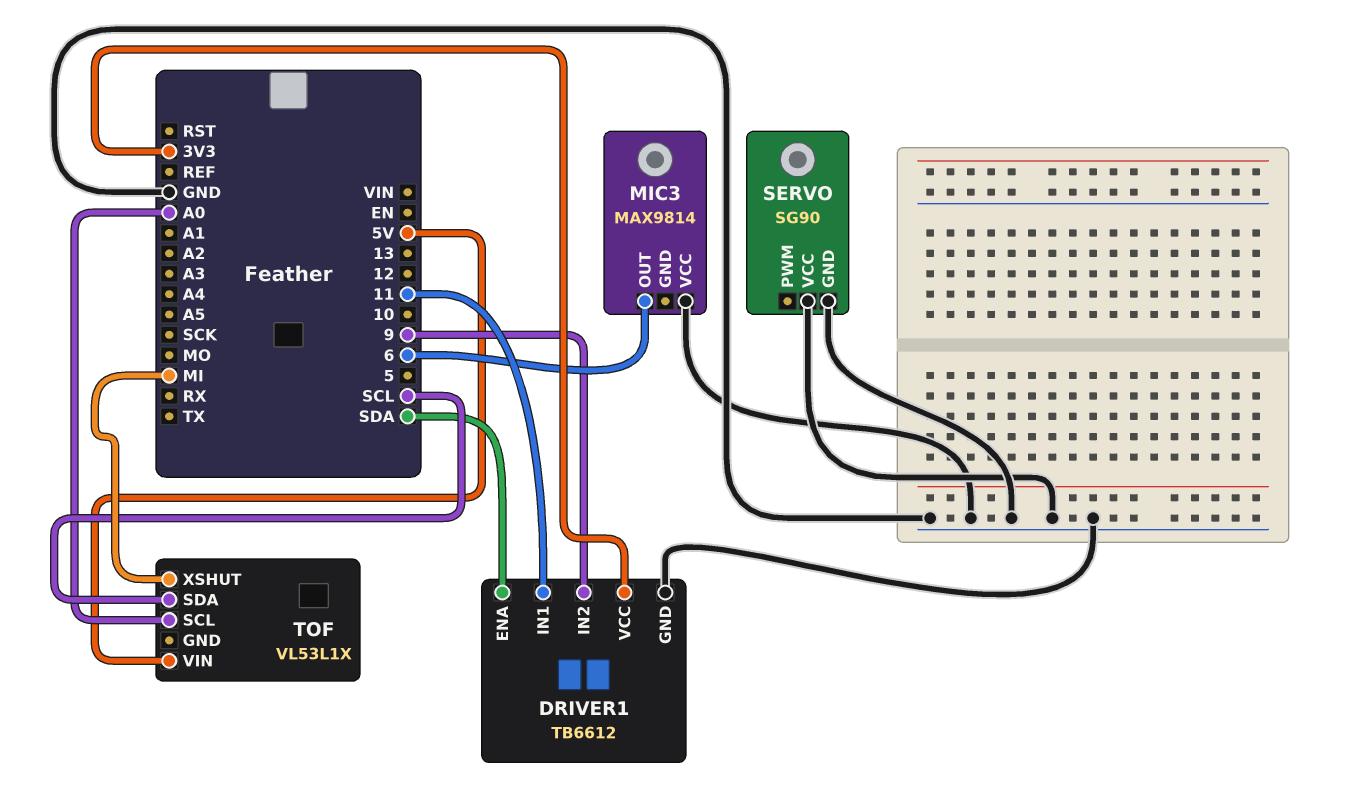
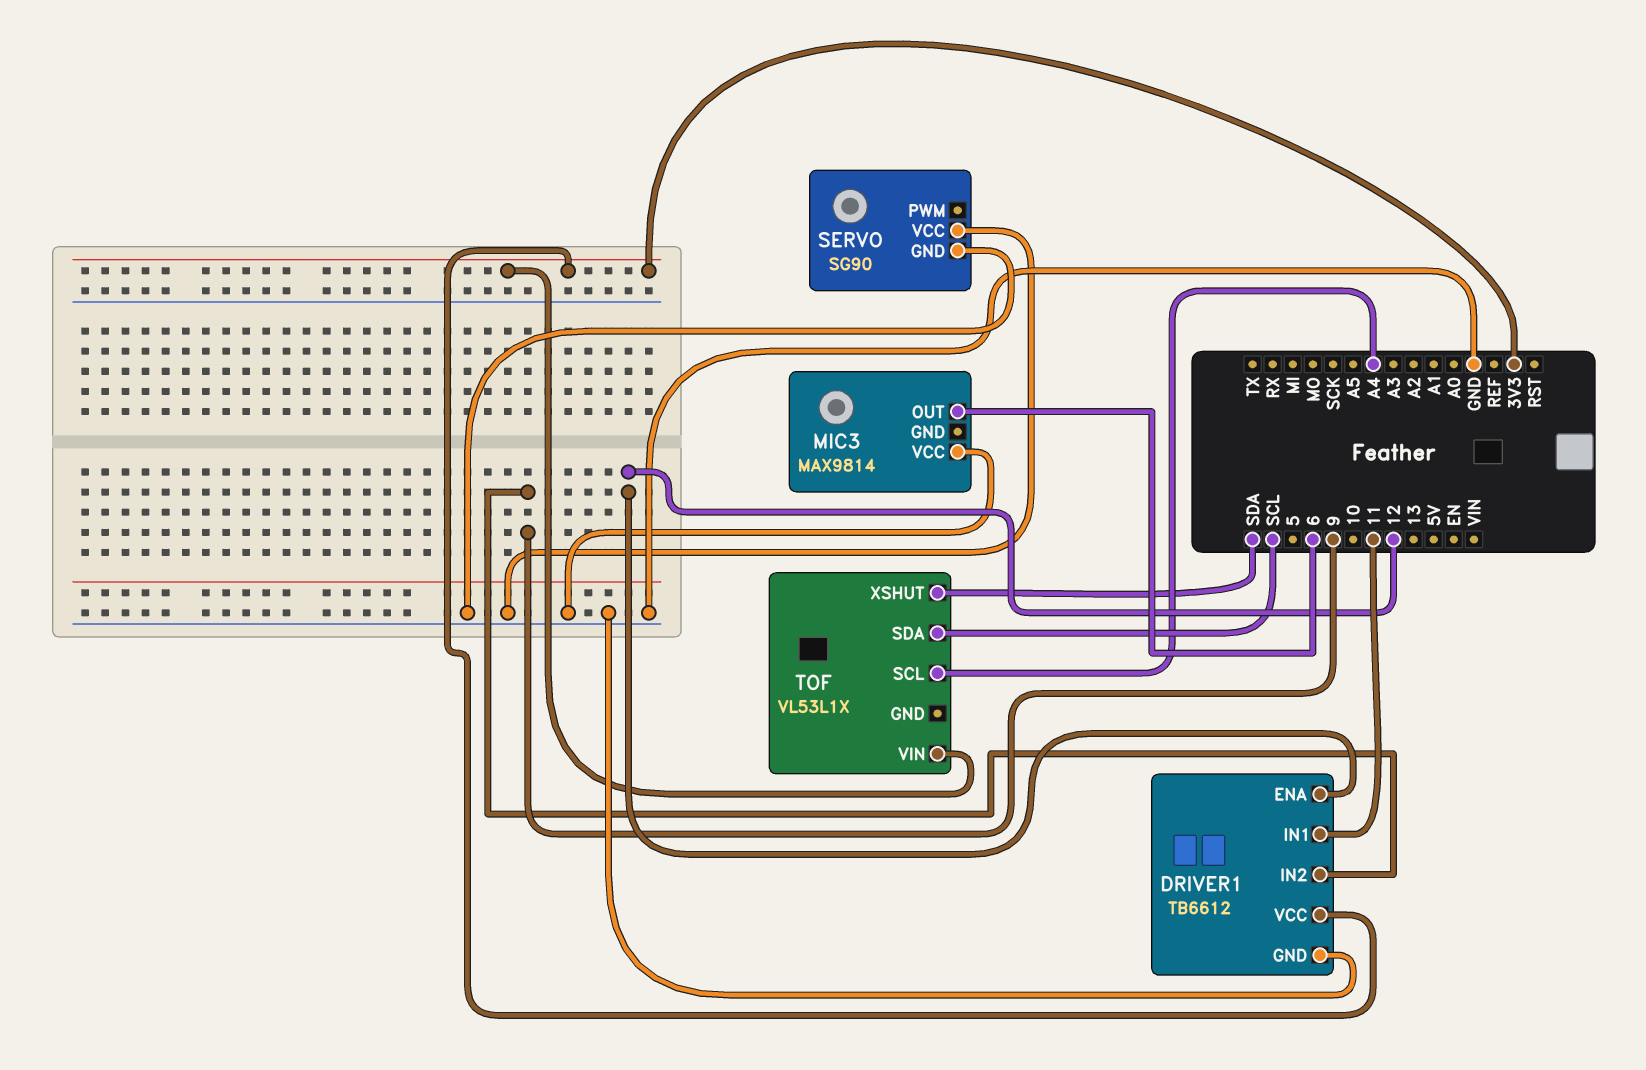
DRIVER1 pin ENA: SDA -> 12
TOF pin SCL: A0 -> A4
TOF pin VIN: 5V -> 3V3
TOF pin XSHUT: MI -> SDA

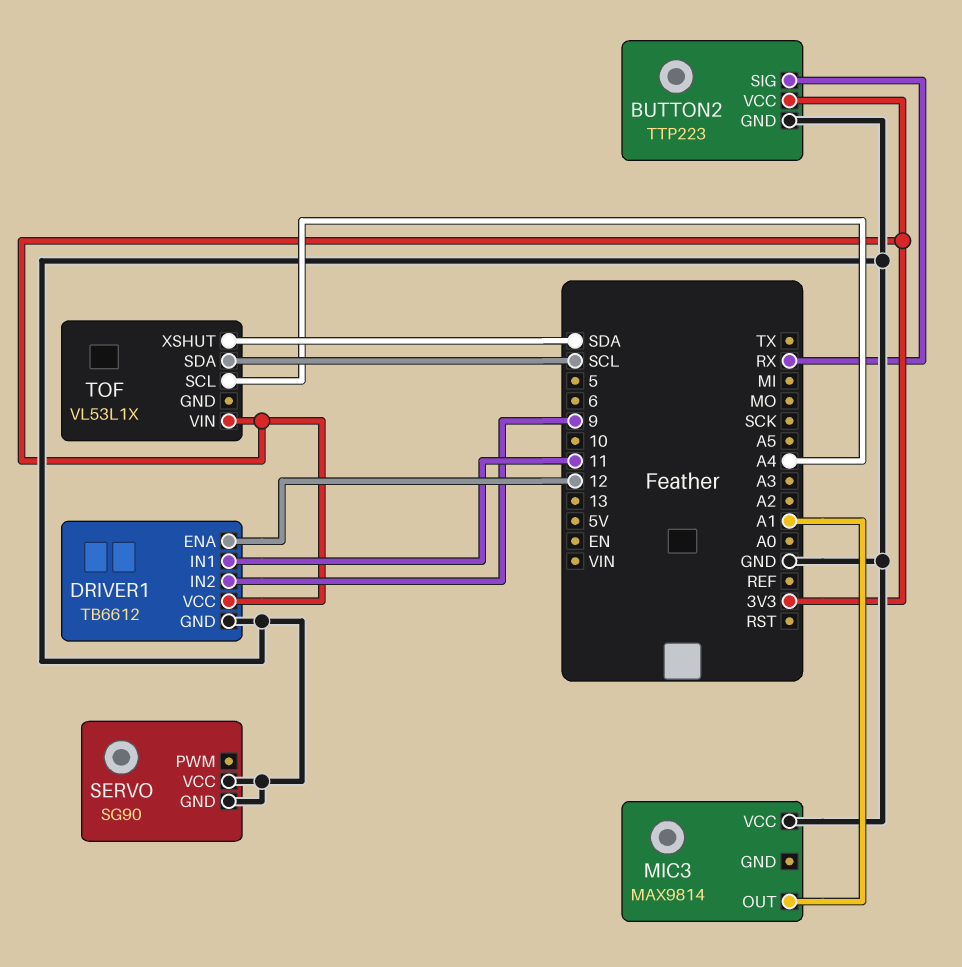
BUTTON2: none -> TTP223
BUTTON2 pin GND: none -> GND
BUTTON2 pin SIG: none -> RX
BUTTON2 pin VCC: none -> 3V3
MIC3 pin OUT: 6 -> A1

